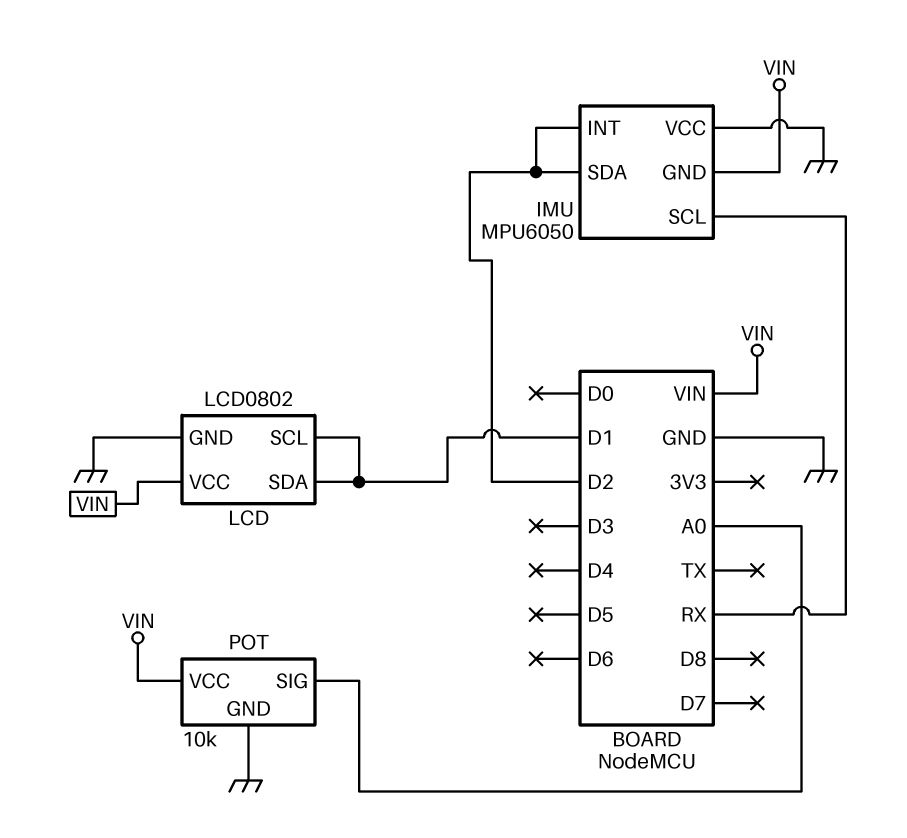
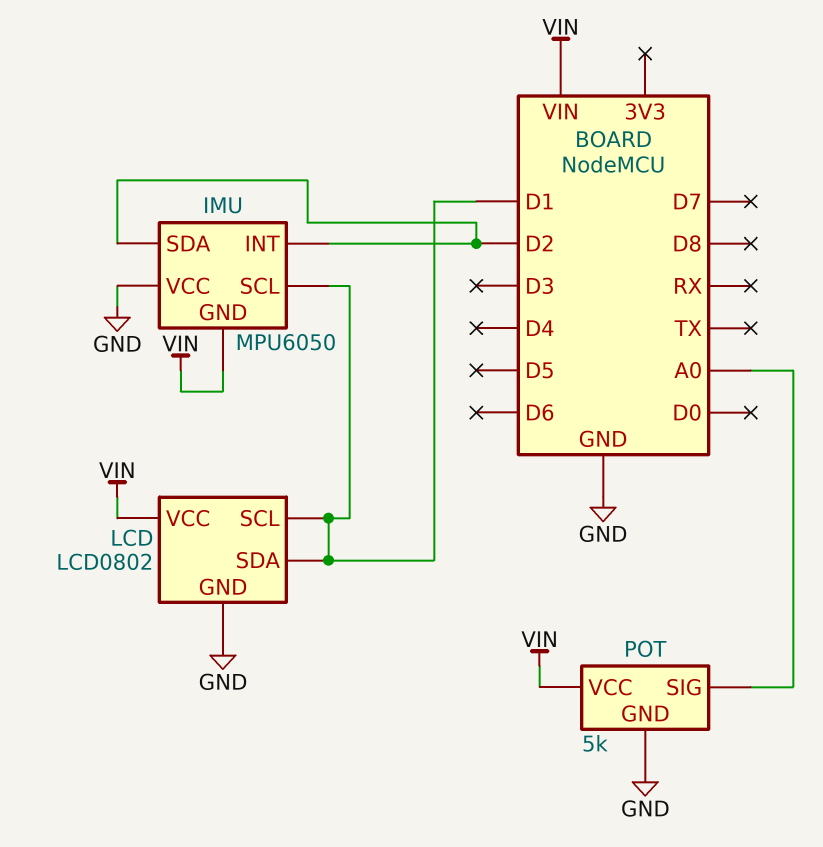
IMU pin SCL: RX -> D1
POT: 10k -> 5k

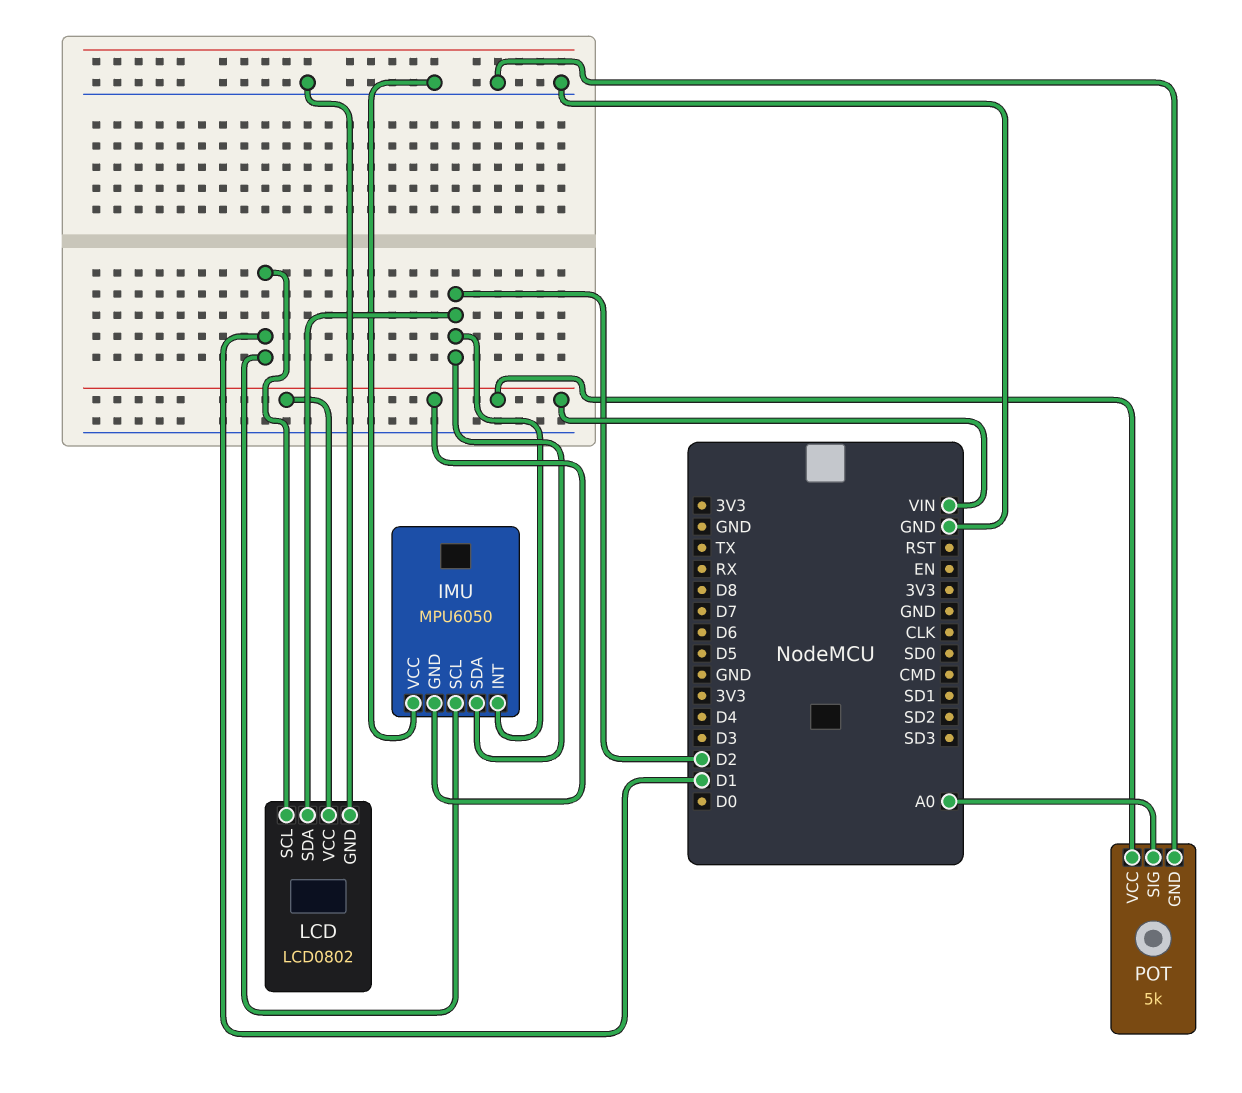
LCD pin SDA: D1 -> D2

